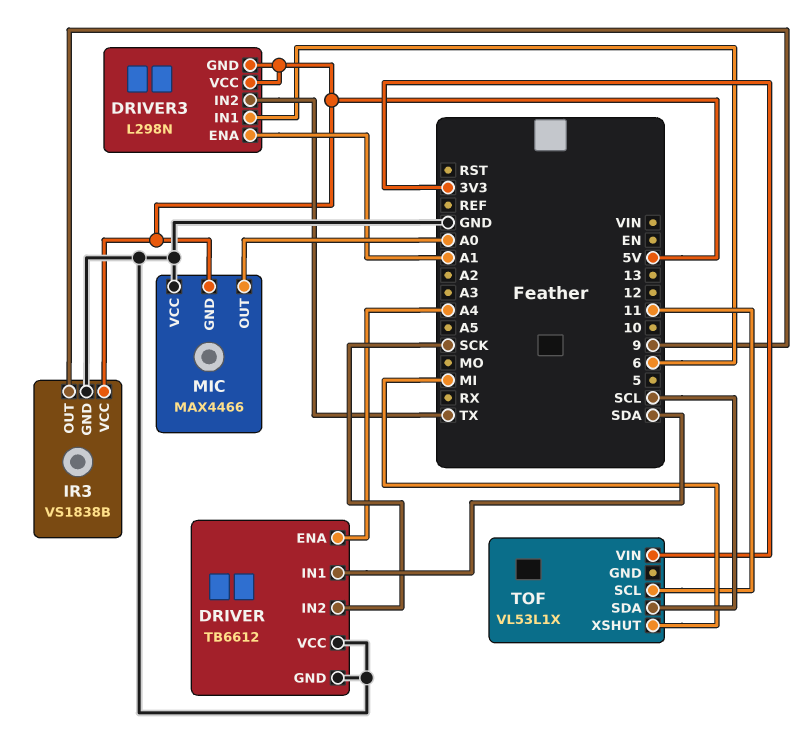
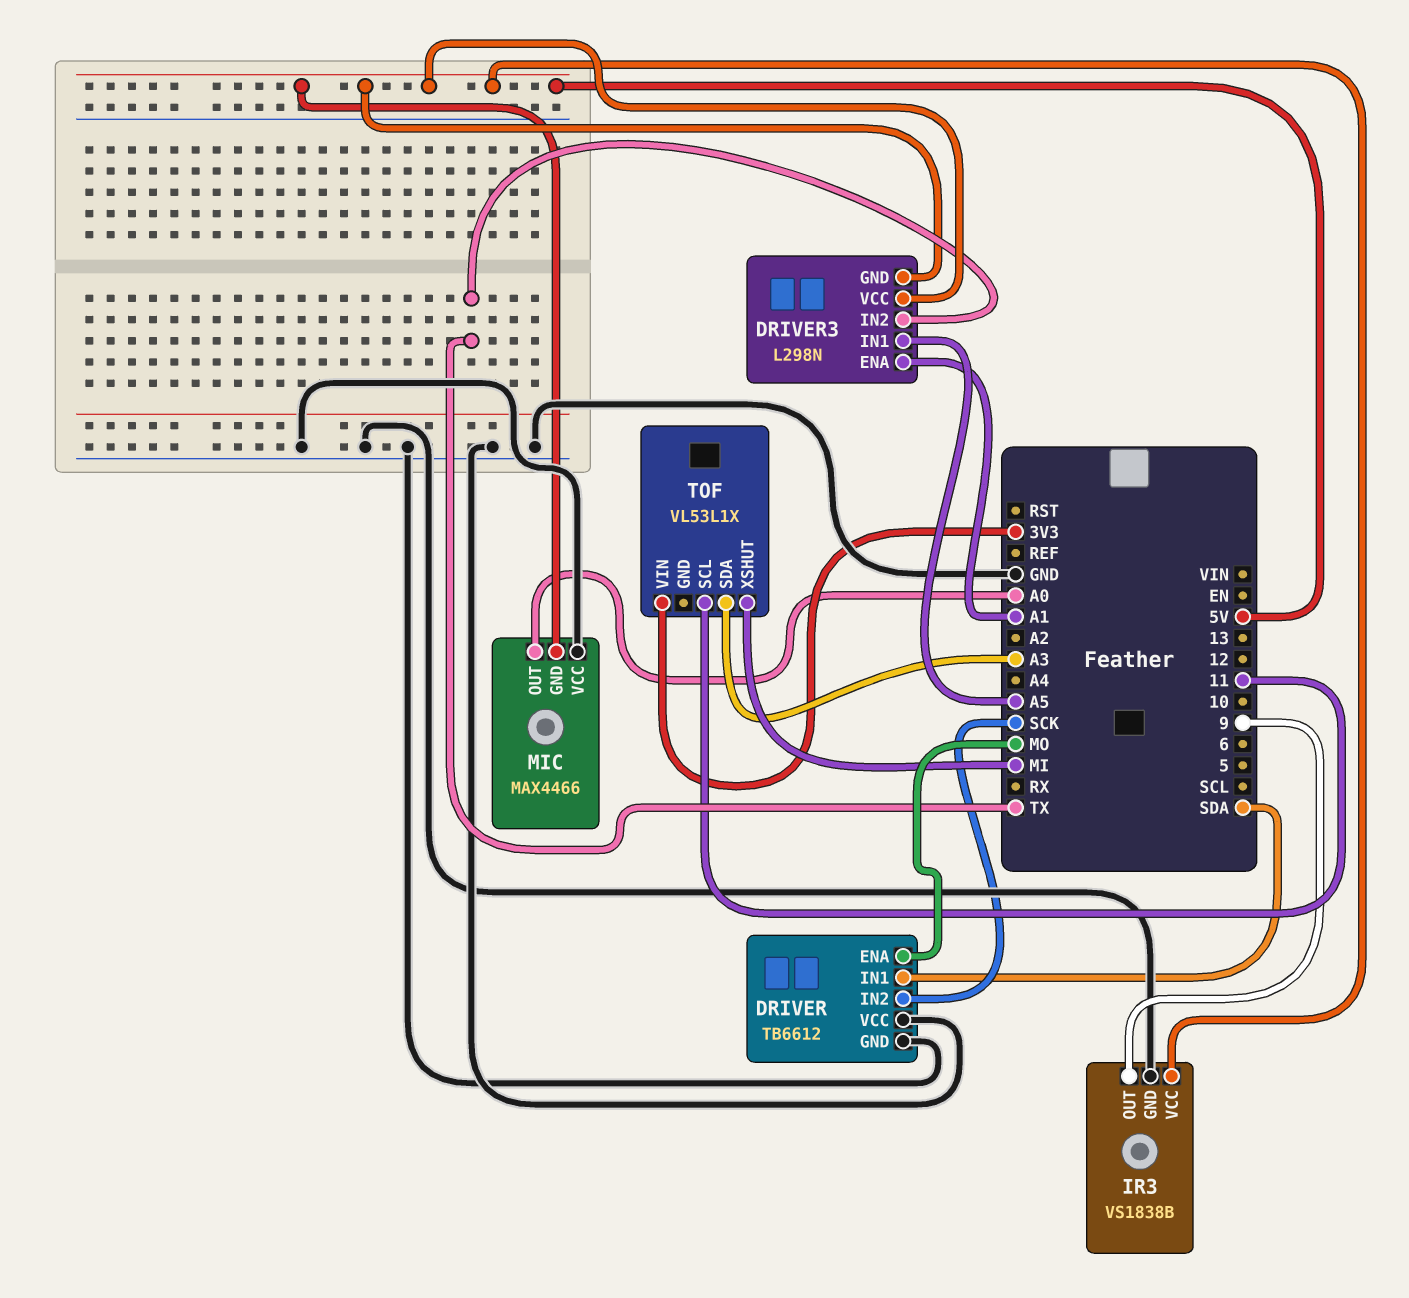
DRIVER pin ENA: A4 -> MO
DRIVER3 pin IN1: 6 -> A5
TOF pin SDA: SCL -> A3

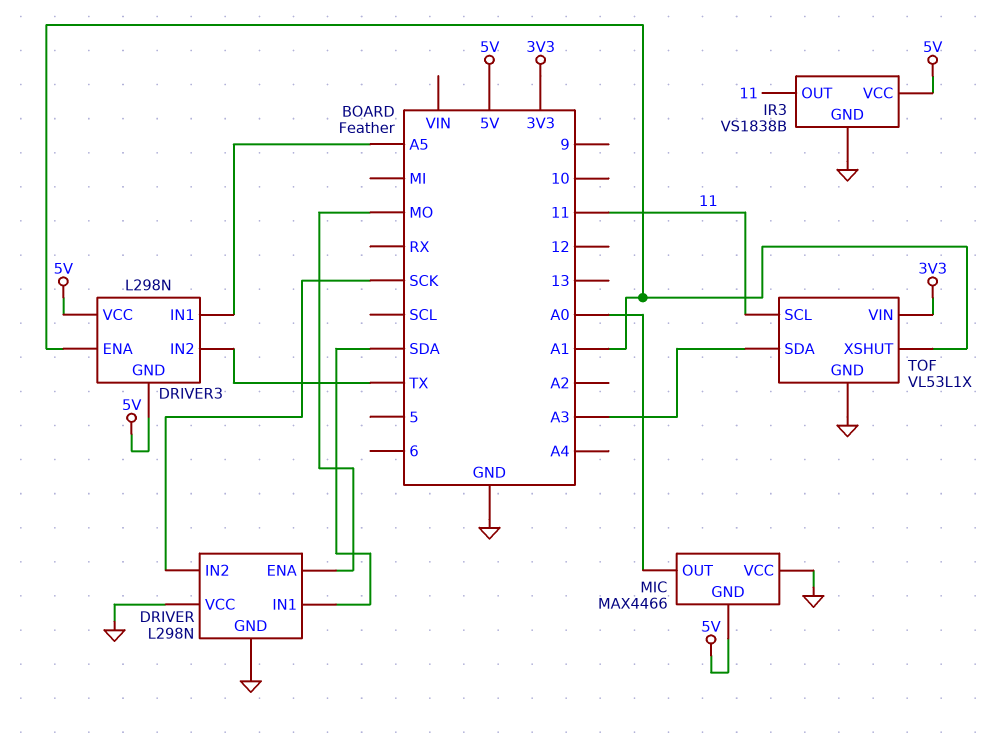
DRIVER: TB6612 -> L298N
IR3 pin OUT: 9 -> 11
TOF pin GND: none -> GND
TOF pin XSHUT: MI -> A1

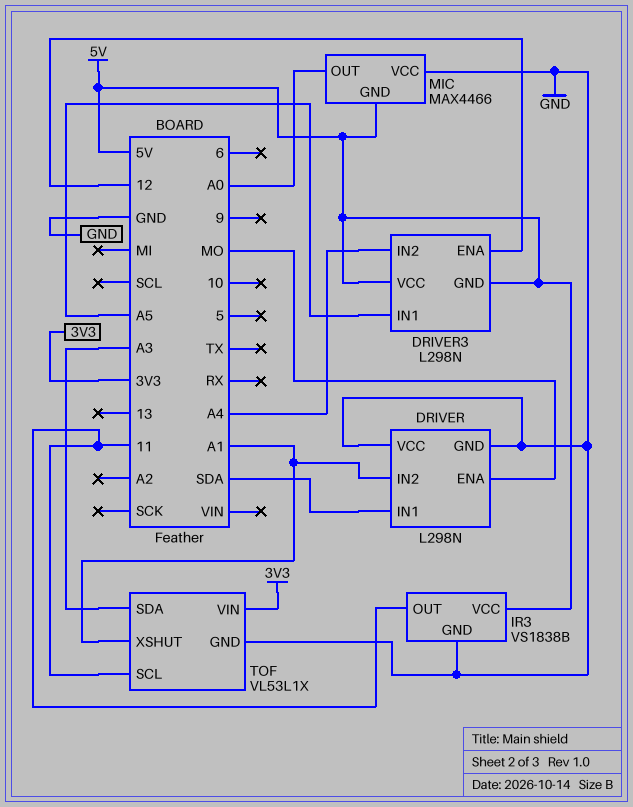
DRIVER pin IN2: SCK -> A1
DRIVER3 pin ENA: A1 -> 12
DRIVER3 pin IN2: TX -> A4

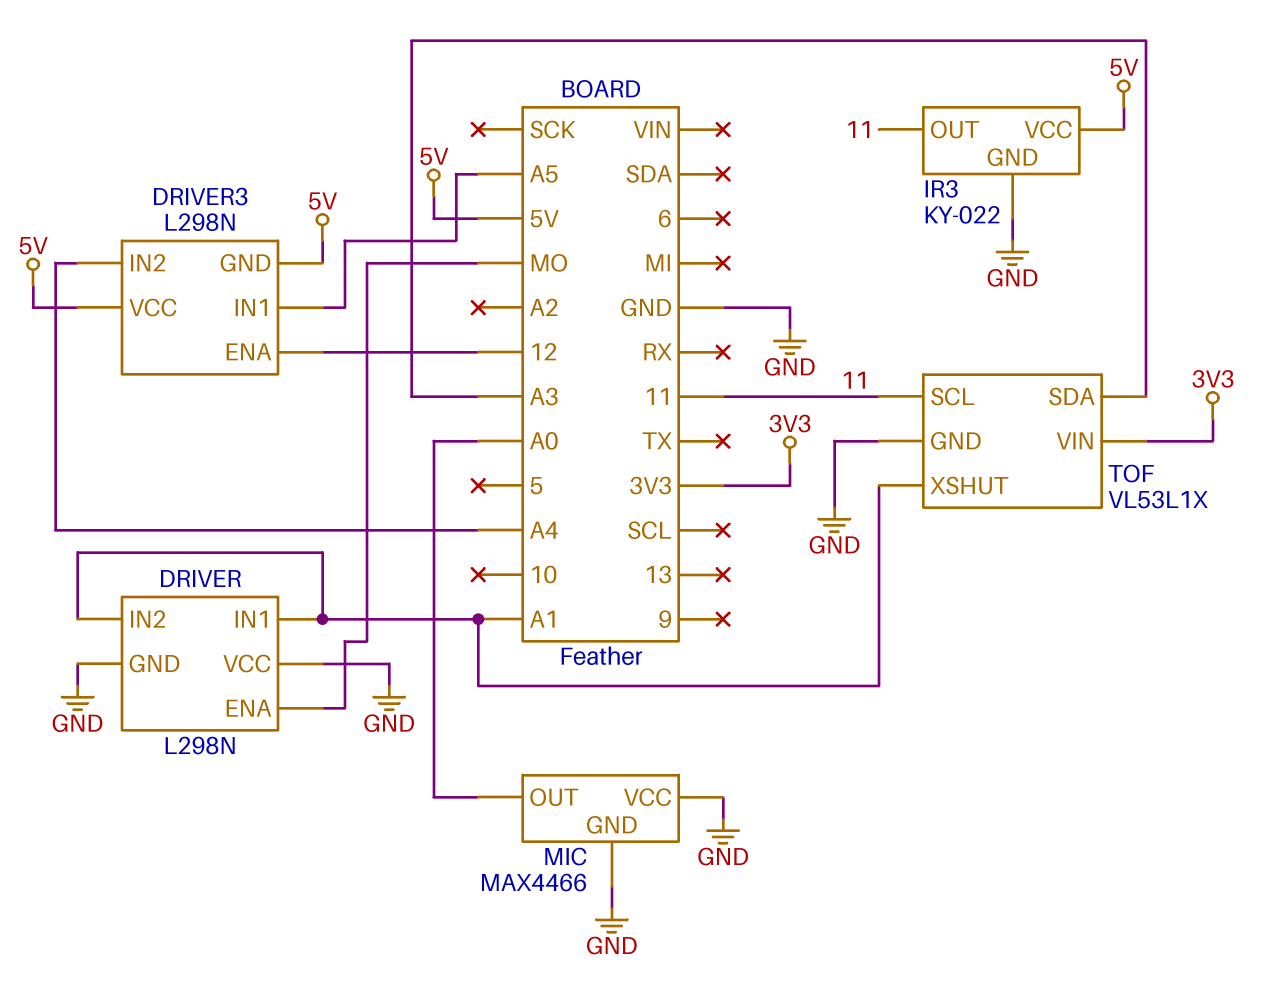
DRIVER pin IN1: SDA -> A1
IR3: VS1838B -> KY-022
MIC pin GND: 5V -> GND

